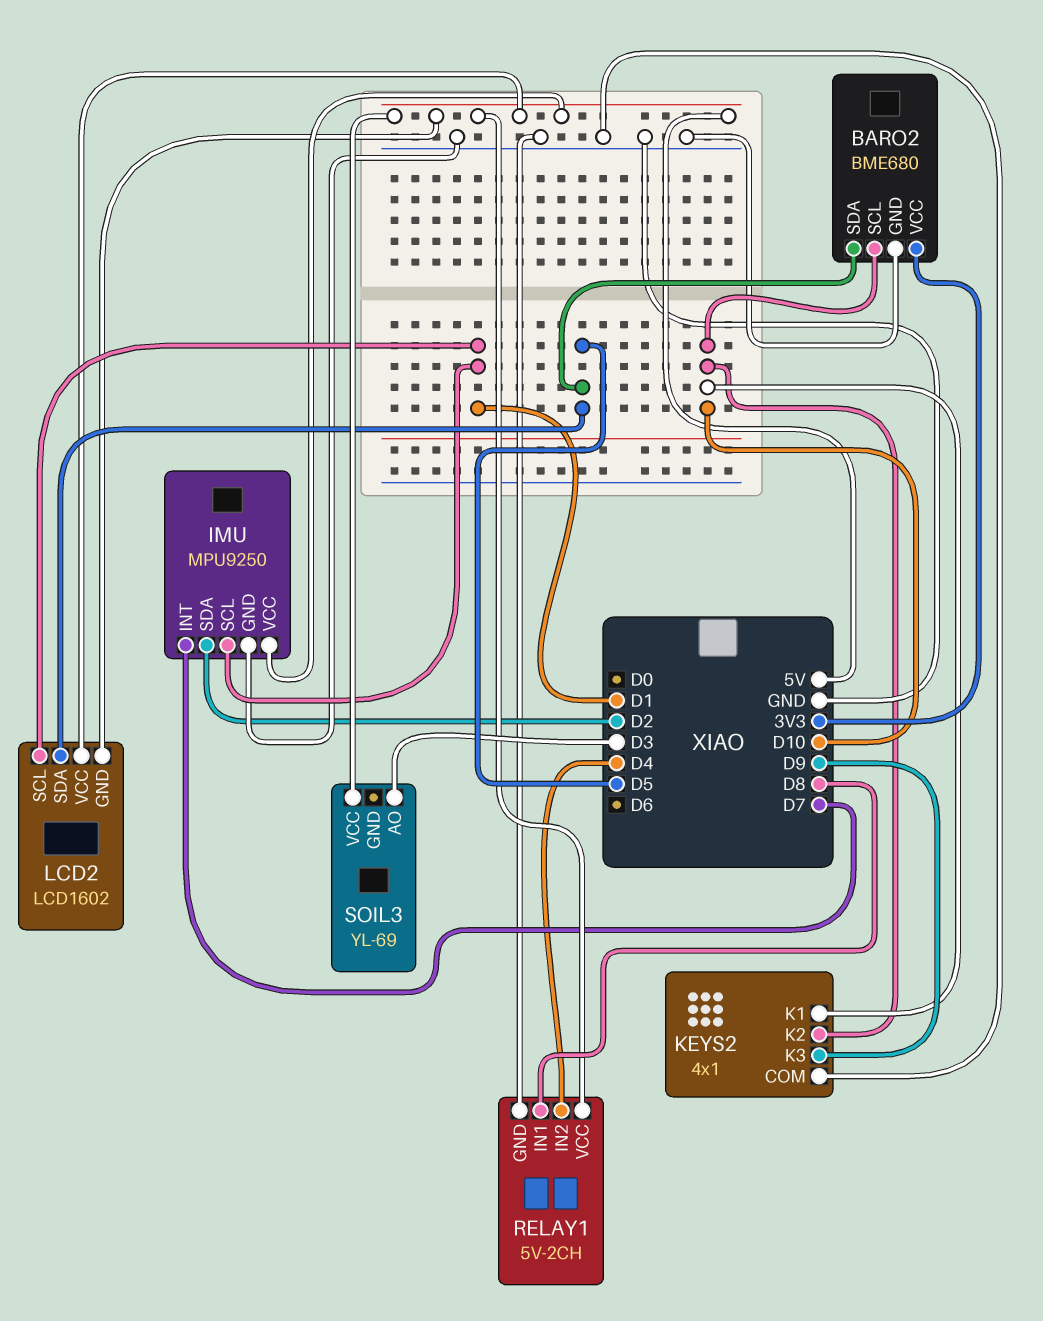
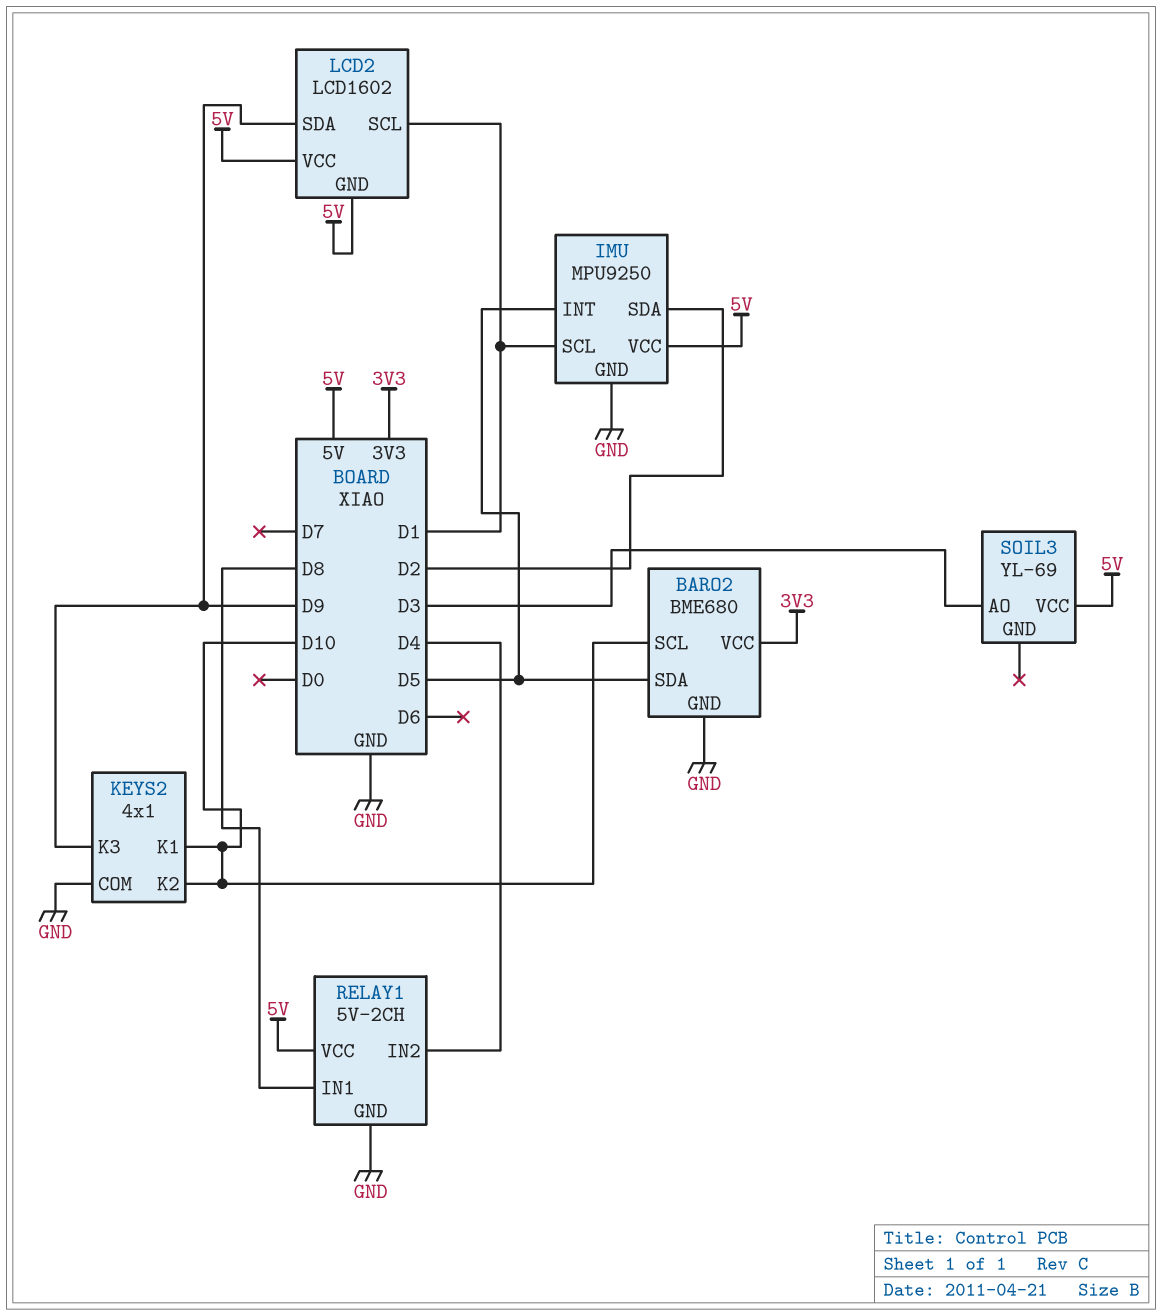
IMU pin INT: D7 -> D5
LCD2 pin SDA: D5 -> D9

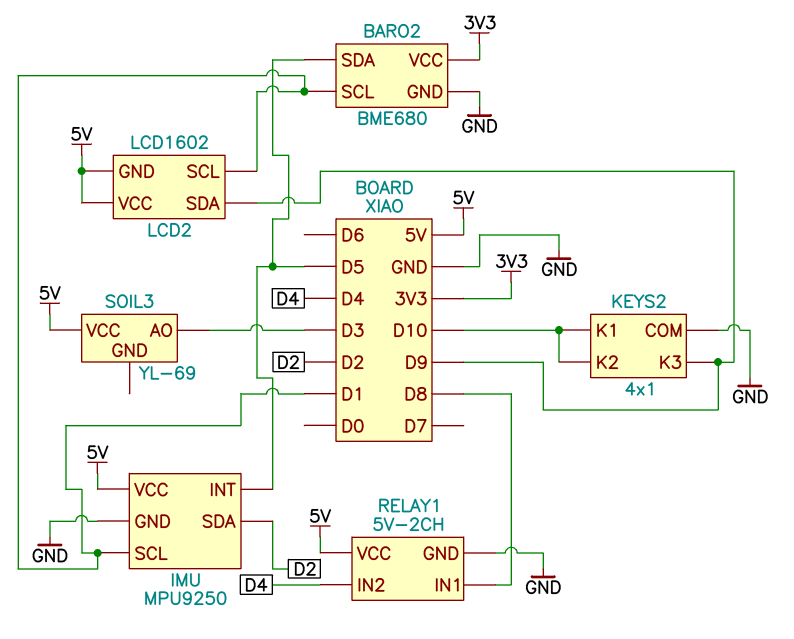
BARO2 pin SCL: D10 -> D1

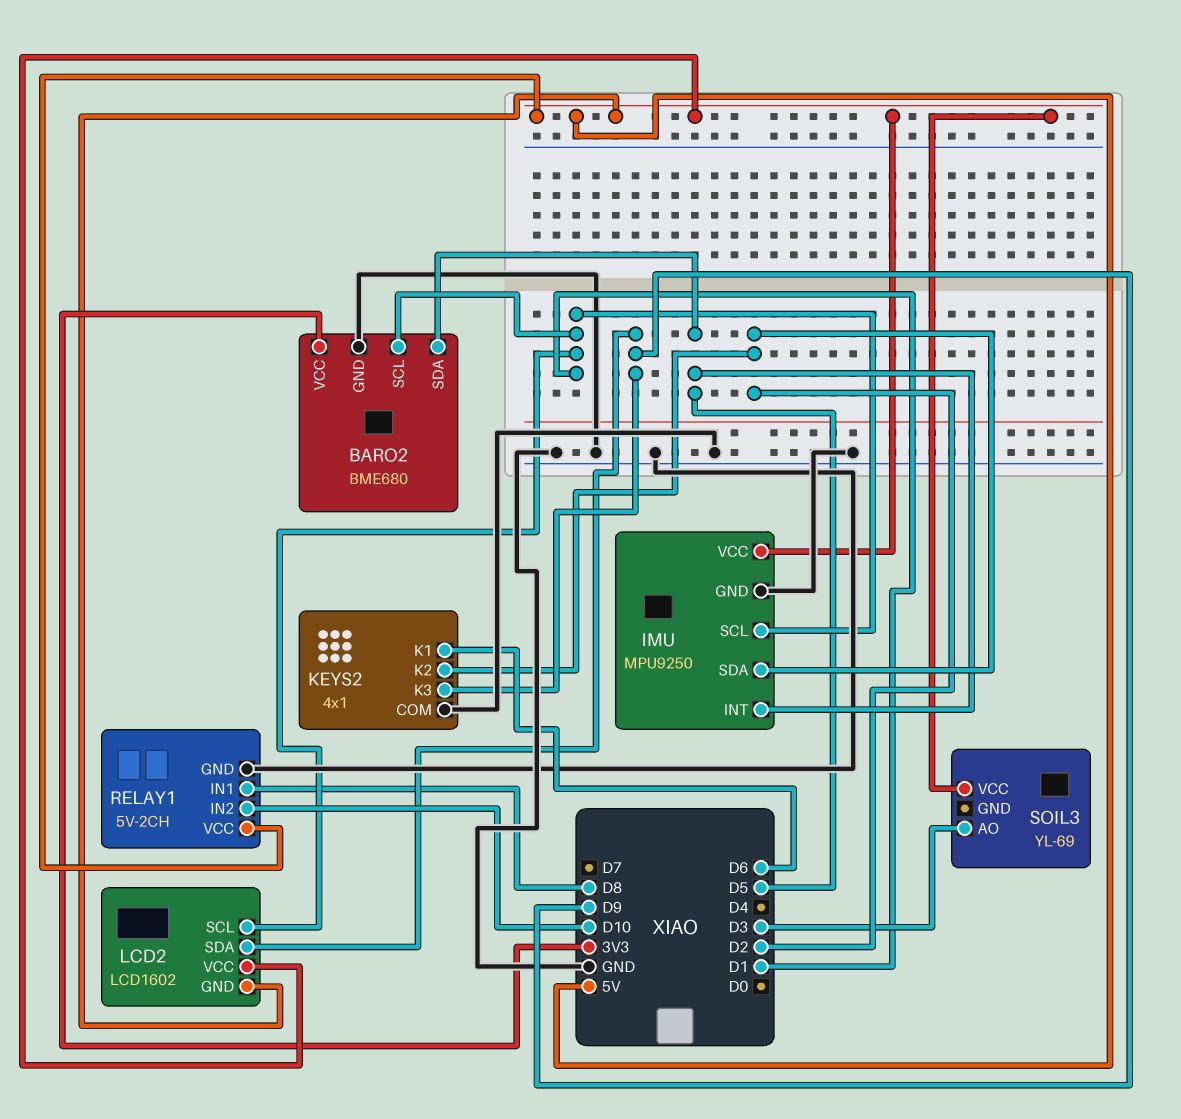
KEYS2 pin K1: D10 -> D6
KEYS2 pin K2: D10 -> D2
RELAY1 pin IN2: D4 -> D10

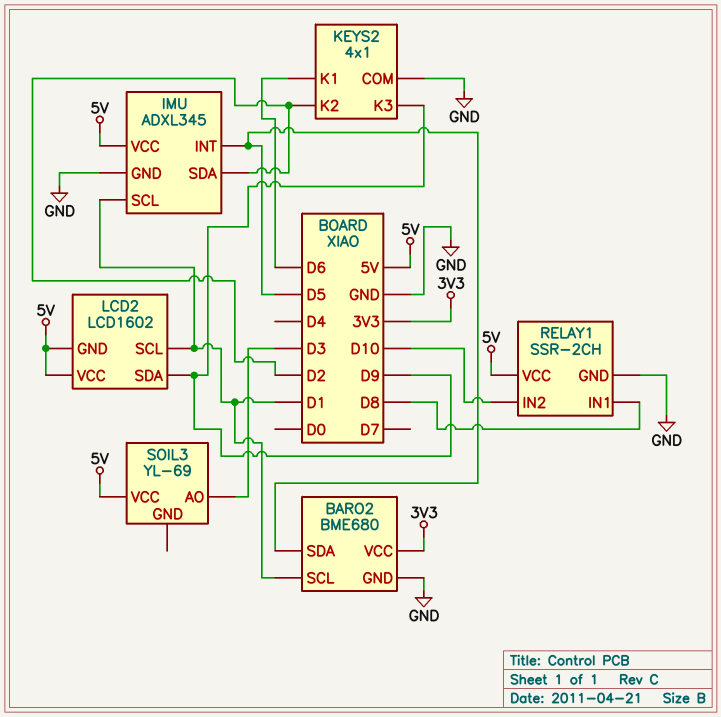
IMU: MPU9250 -> ADXL345
RELAY1: 5V-2CH -> SSR-2CH

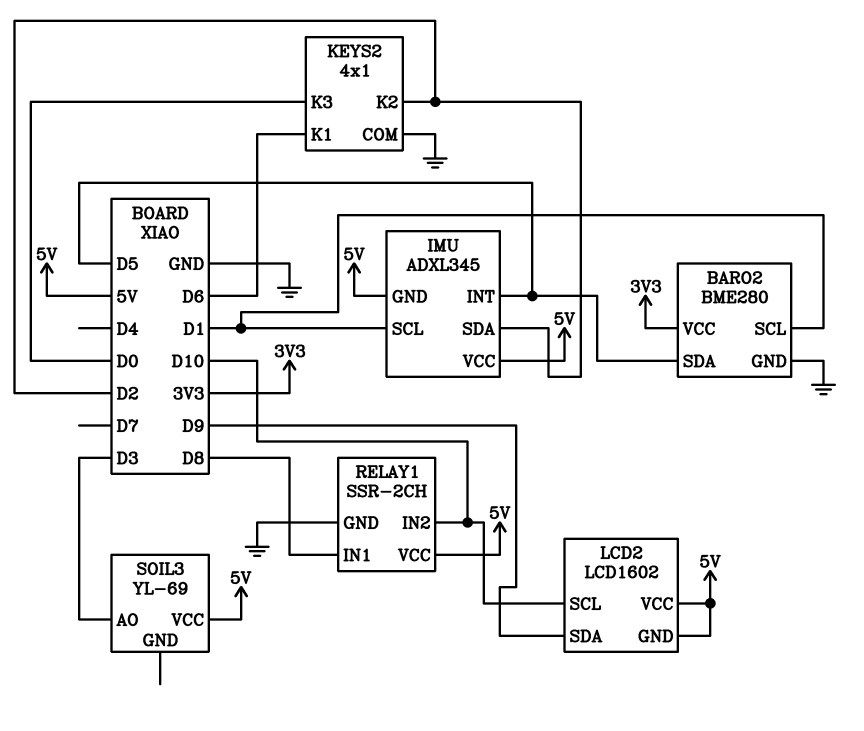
BARO2: BME680 -> BME280
IMU pin GND: GND -> 5V
KEYS2 pin K3: D9 -> D0
LCD2 pin SCL: D1 -> D10

